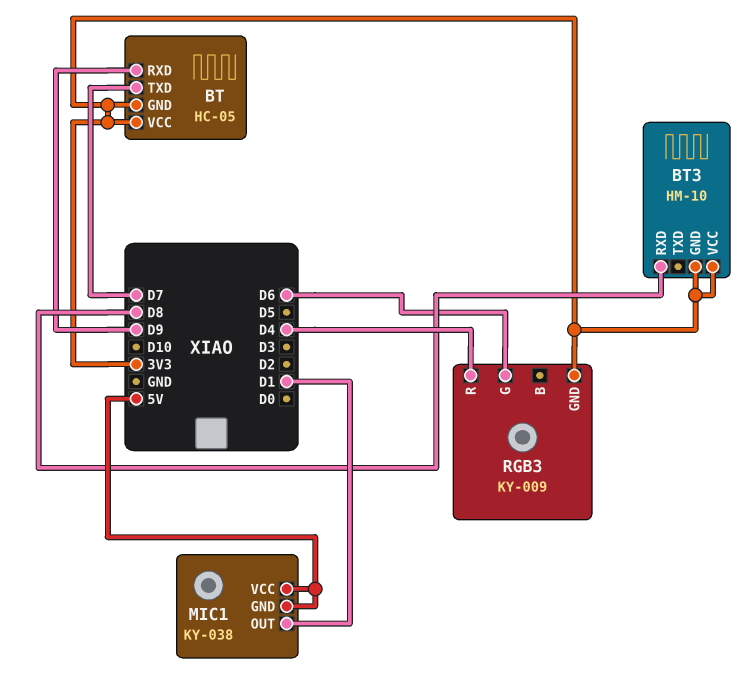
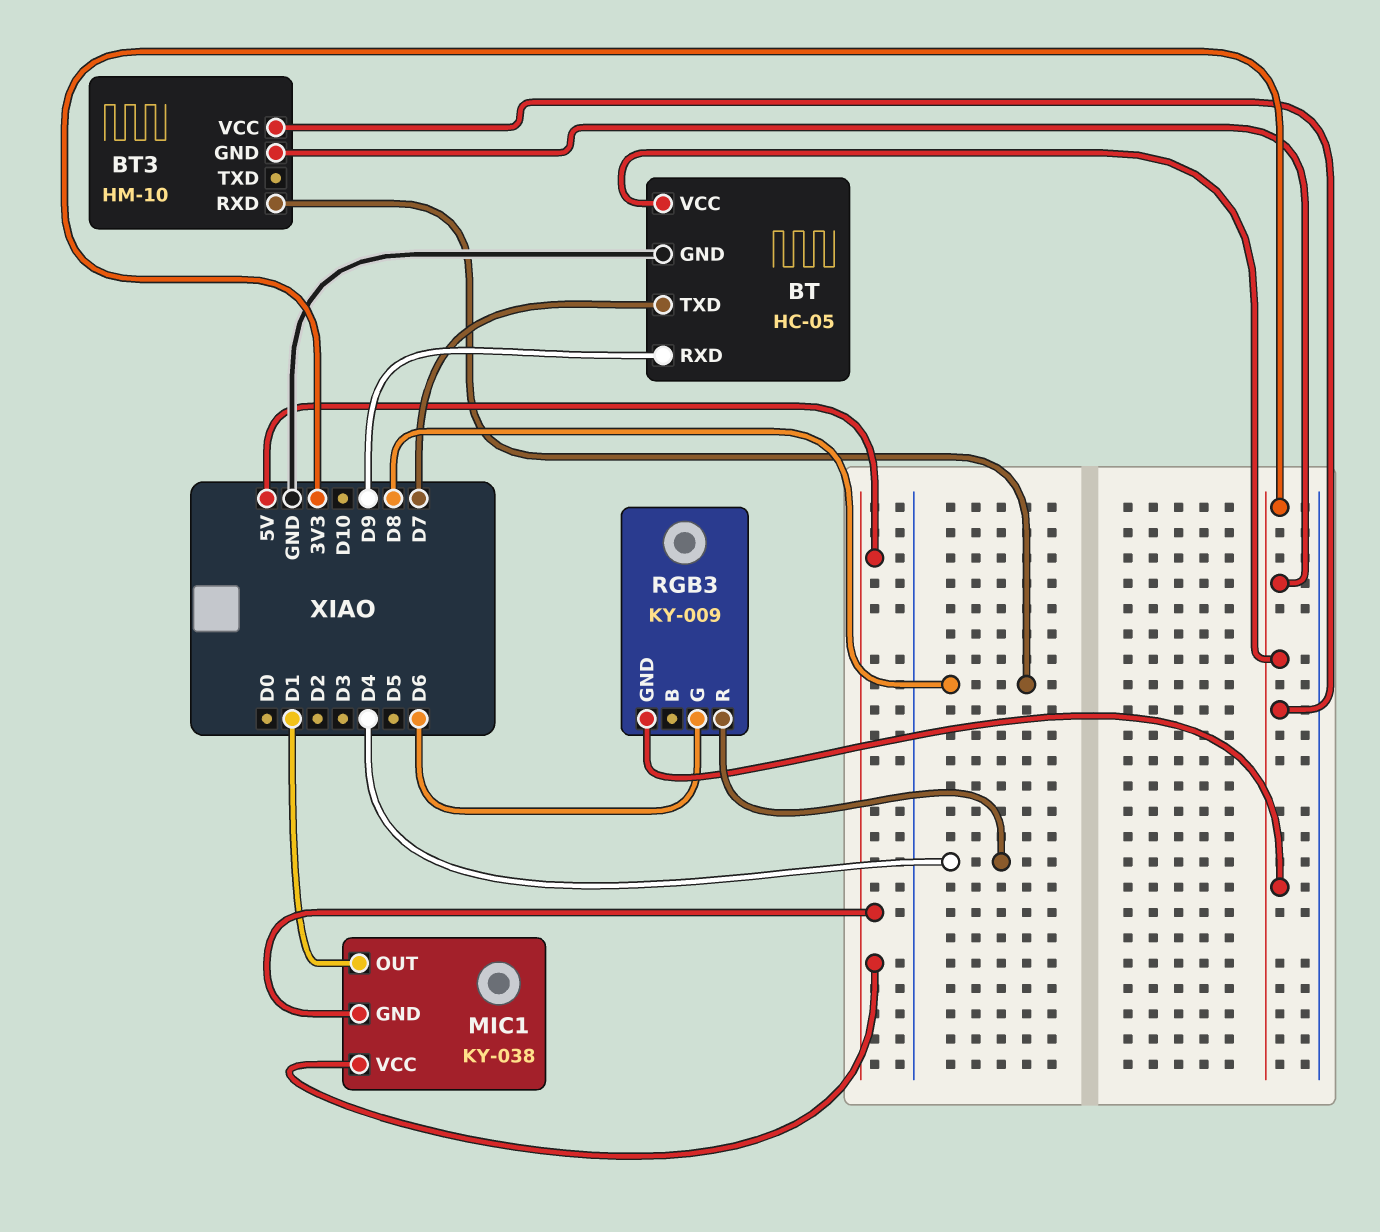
BT pin GND: 3V3 -> GND

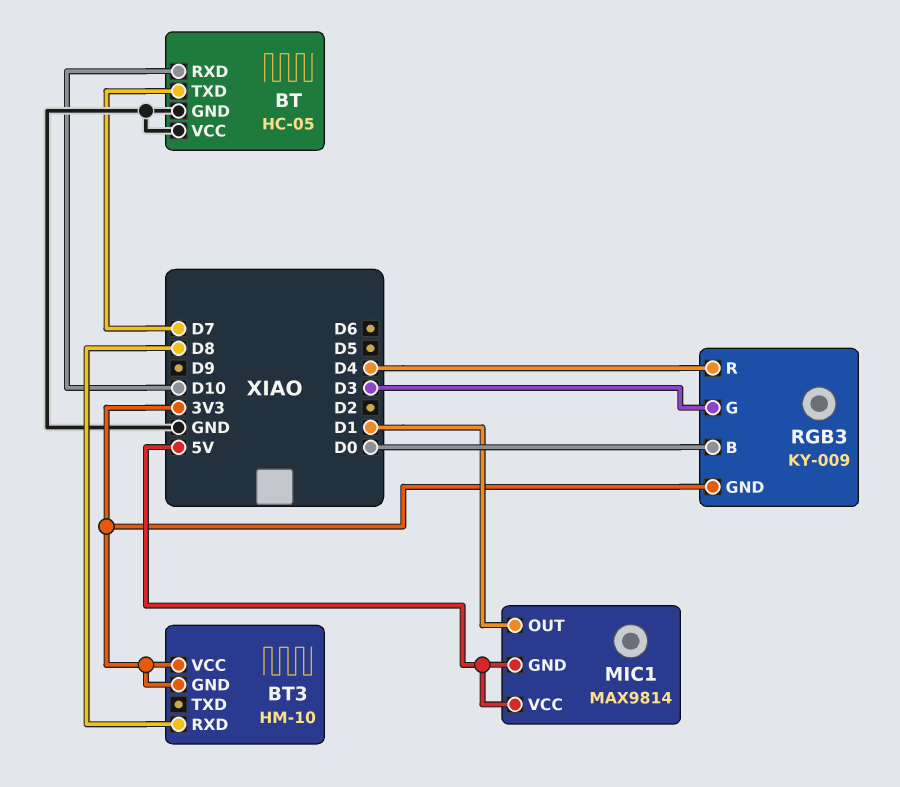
BT pin RXD: D9 -> D10
BT pin VCC: 3V3 -> GND
MIC1: KY-038 -> MAX9814
RGB3 pin B: none -> D0
RGB3 pin G: D6 -> D3

